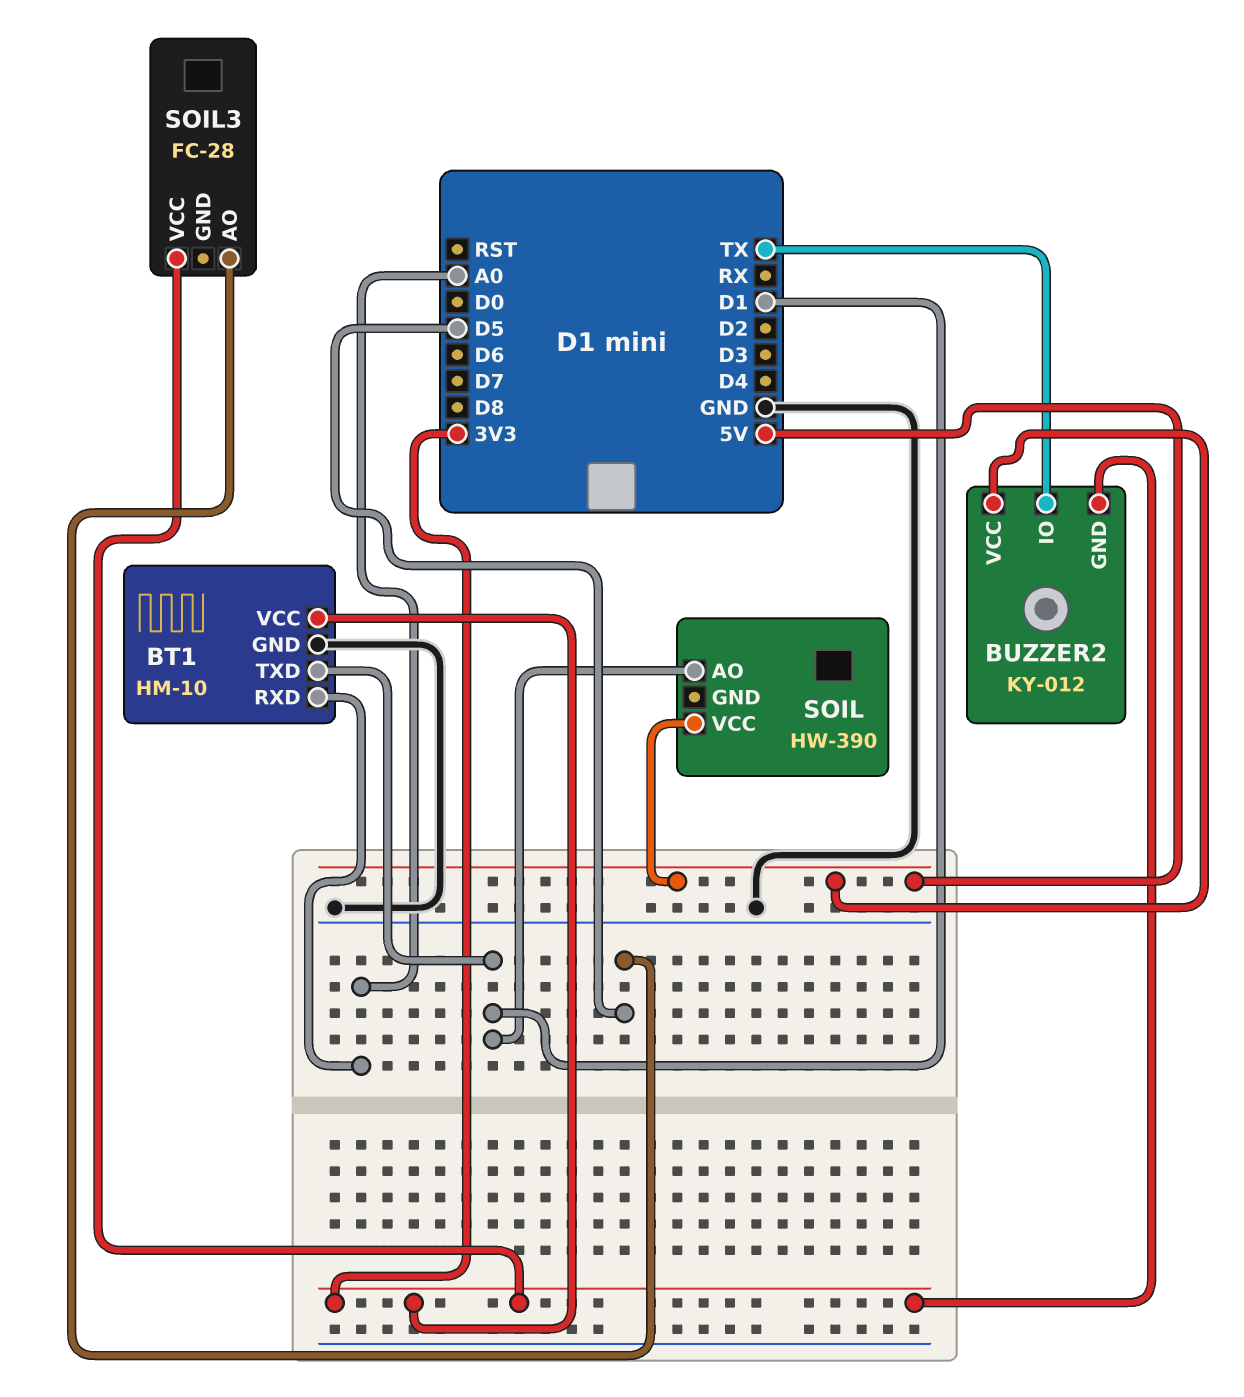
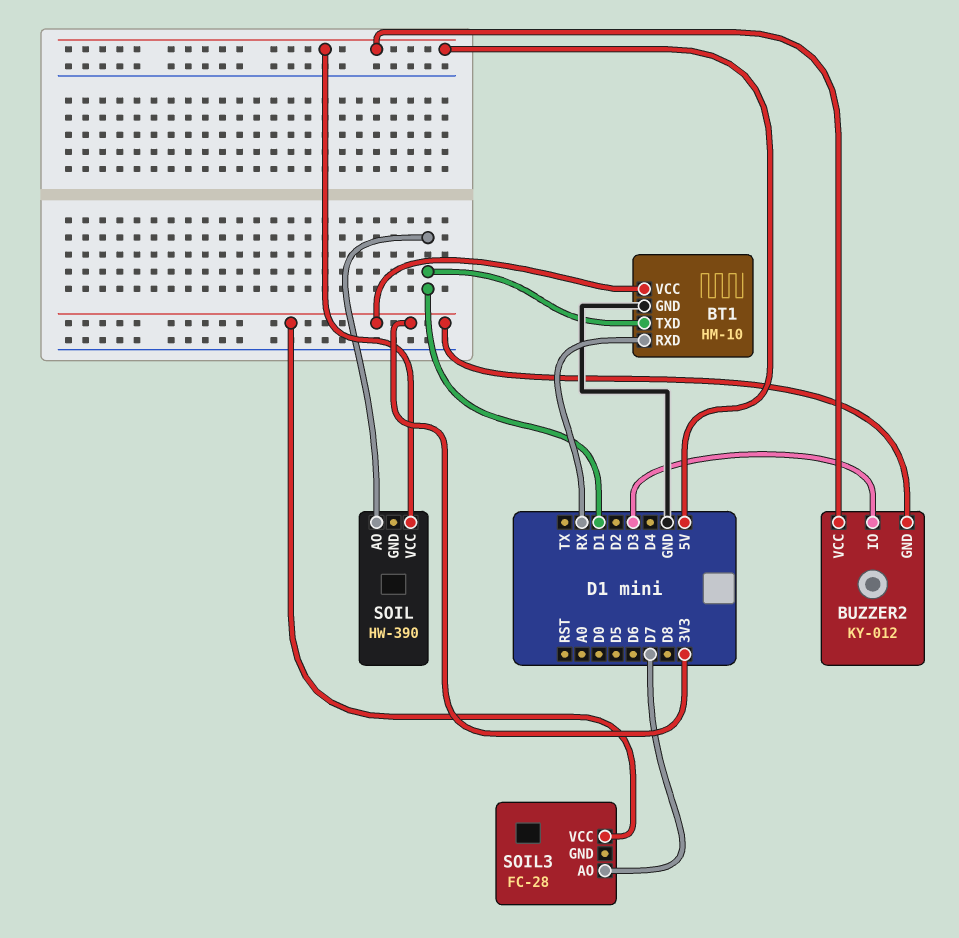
BT1 pin RXD: A0 -> RX
BUZZER2 pin IO: TX -> D3
SOIL3 pin AO: D5 -> D7

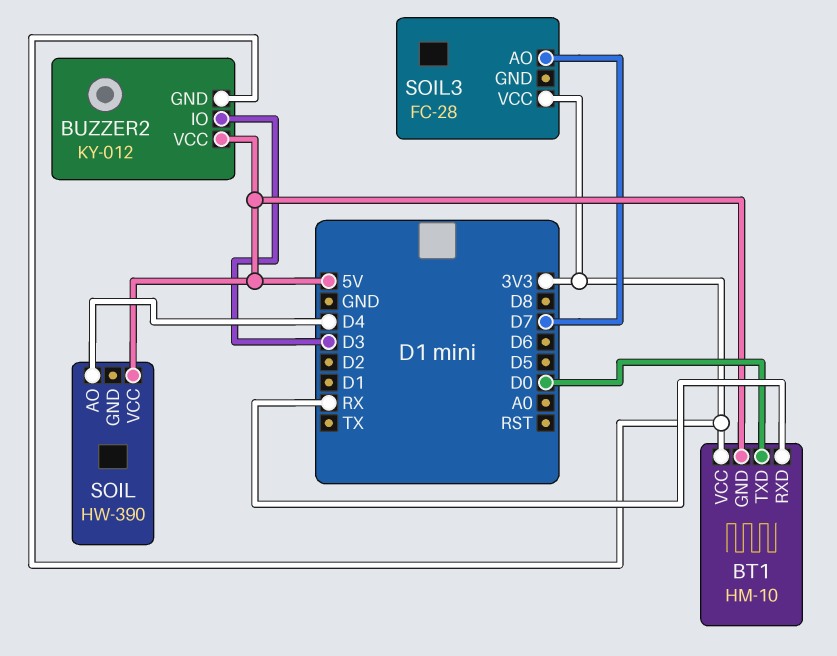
BT1 pin GND: GND -> 5V
BT1 pin TXD: D1 -> D0
SOIL pin AO: D1 -> D4

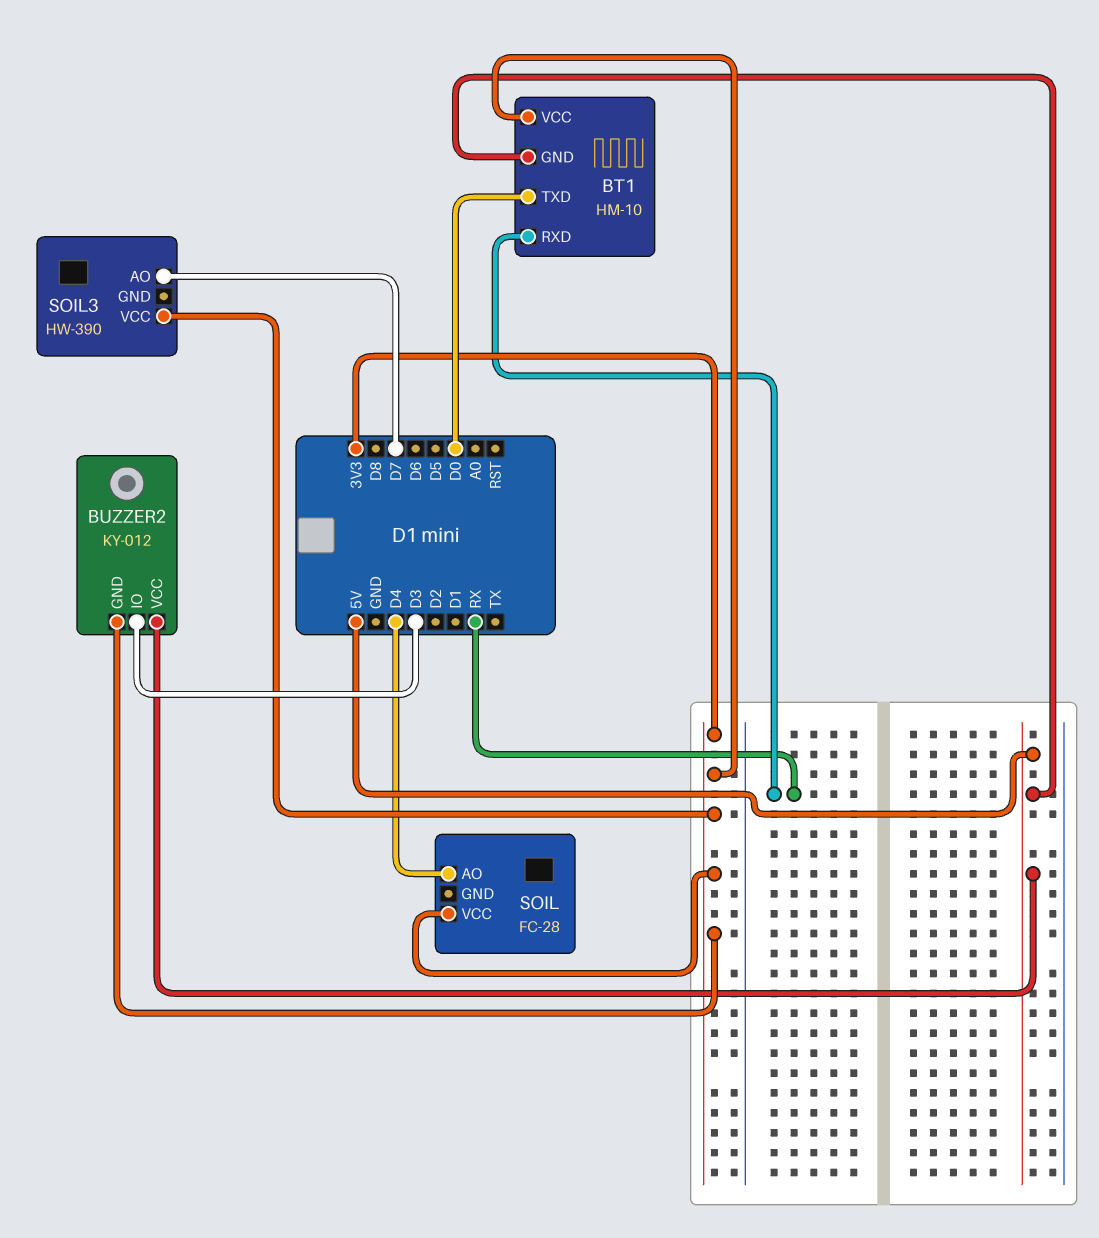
SOIL: HW-390 -> FC-28
SOIL pin VCC: 5V -> 3V3
SOIL3: FC-28 -> HW-390

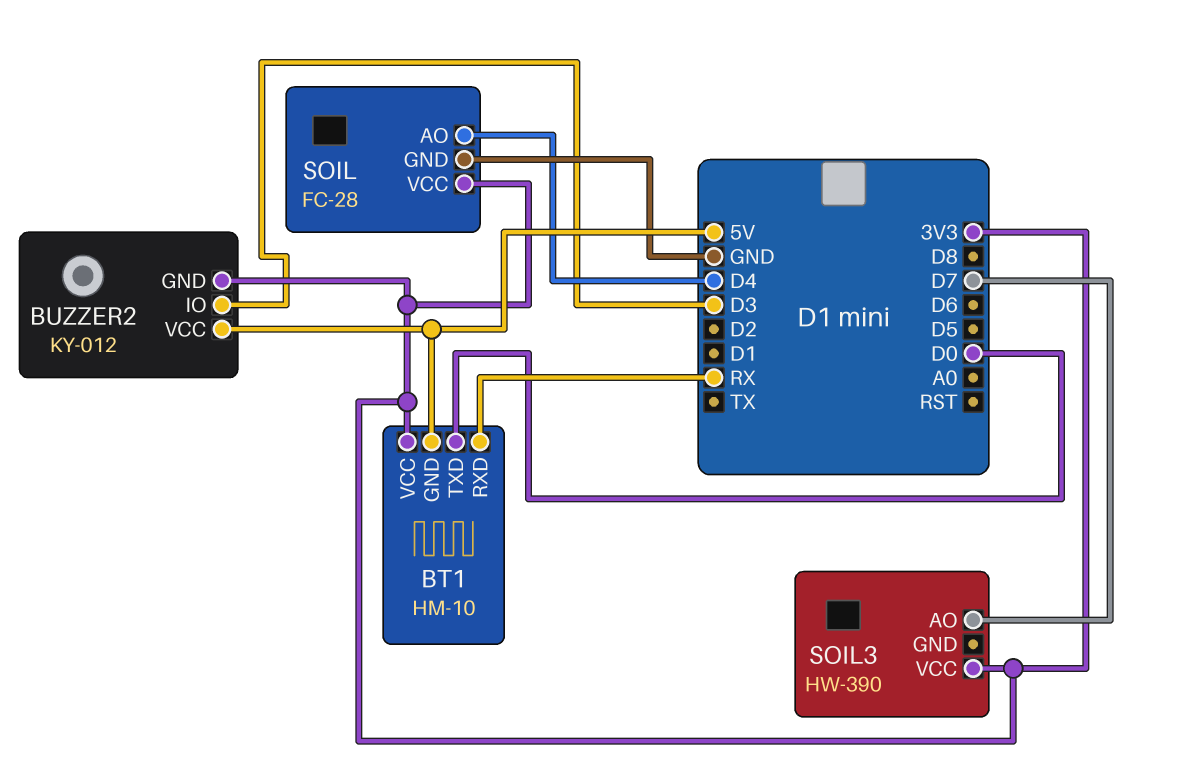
SOIL pin GND: none -> GND

